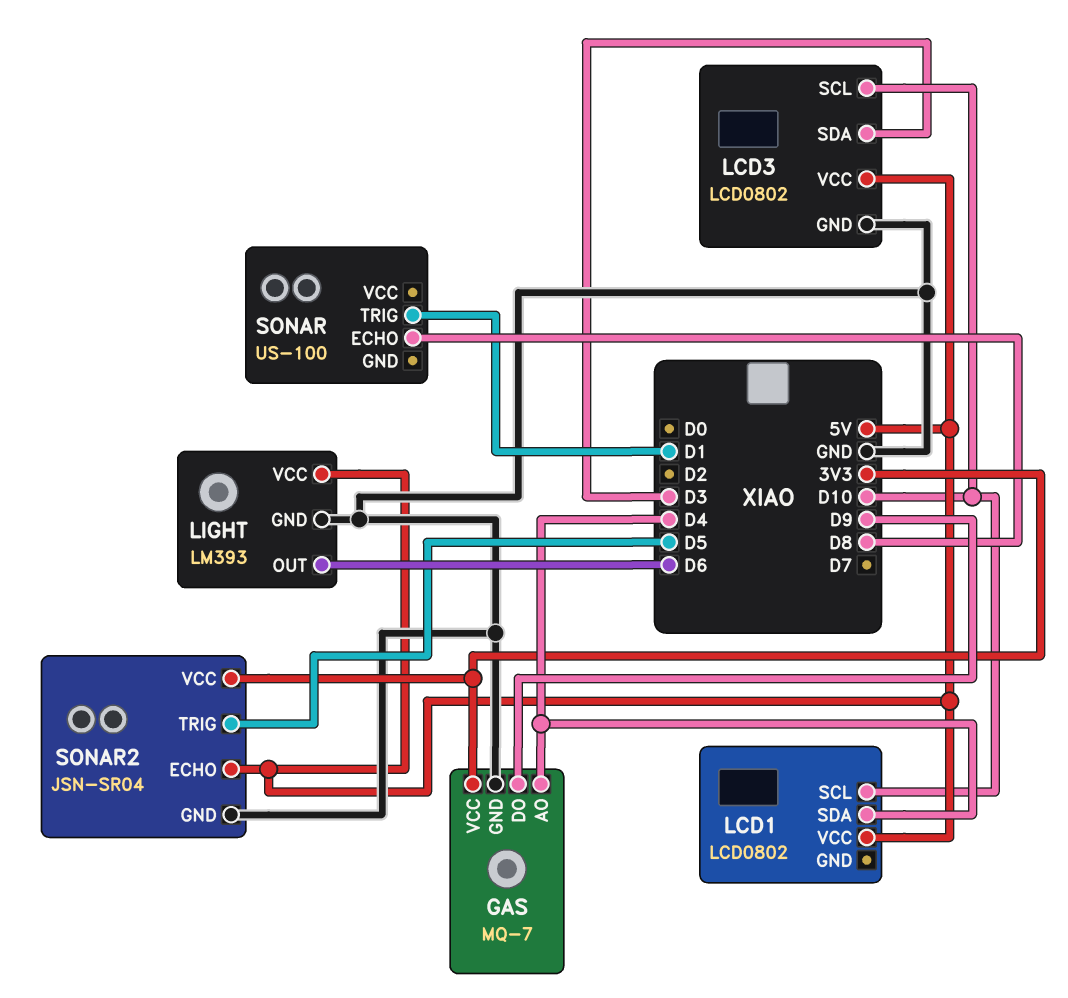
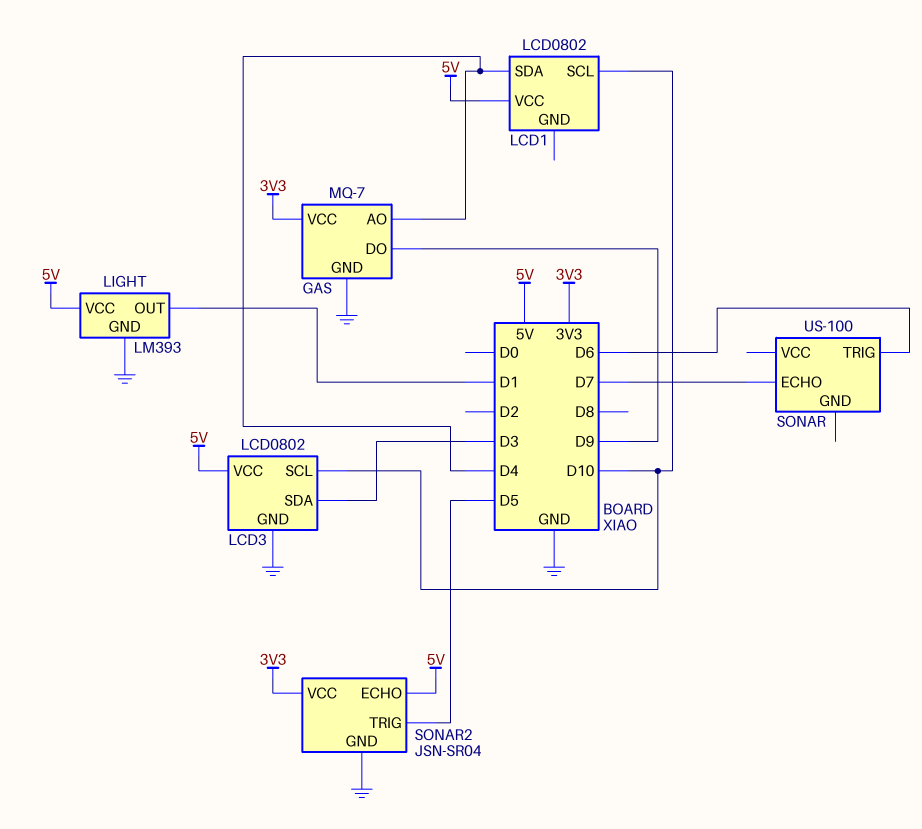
LIGHT pin OUT: D6 -> D1
SONAR pin ECHO: D8 -> D7
SONAR pin TRIG: D1 -> D6

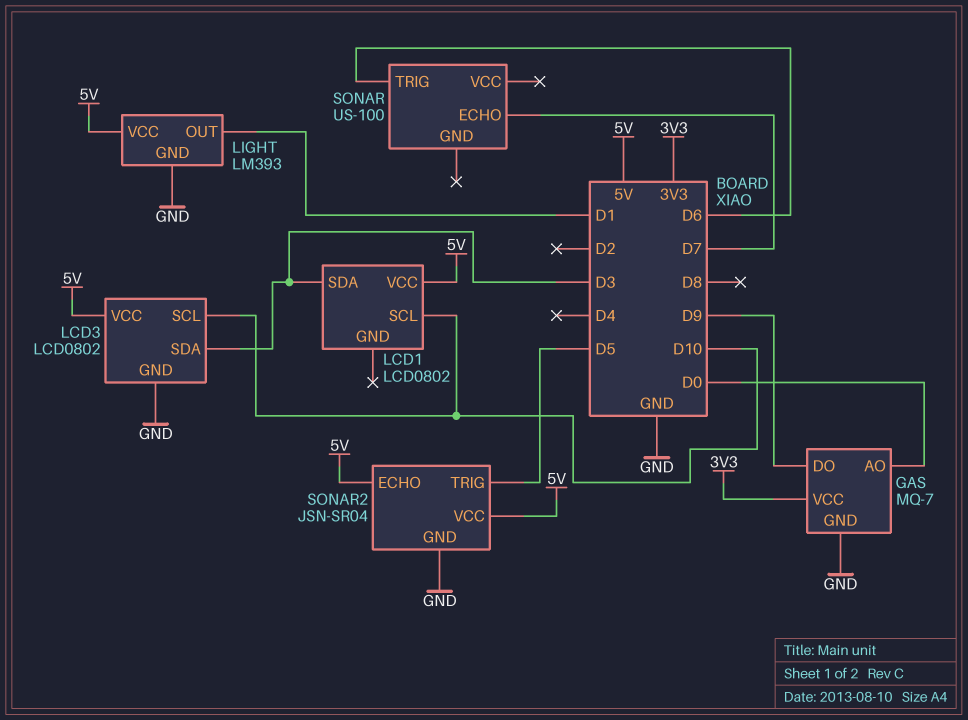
GAS pin AO: D4 -> D0
LCD1 pin SDA: D4 -> D3
SONAR2 pin VCC: 3V3 -> 5V

